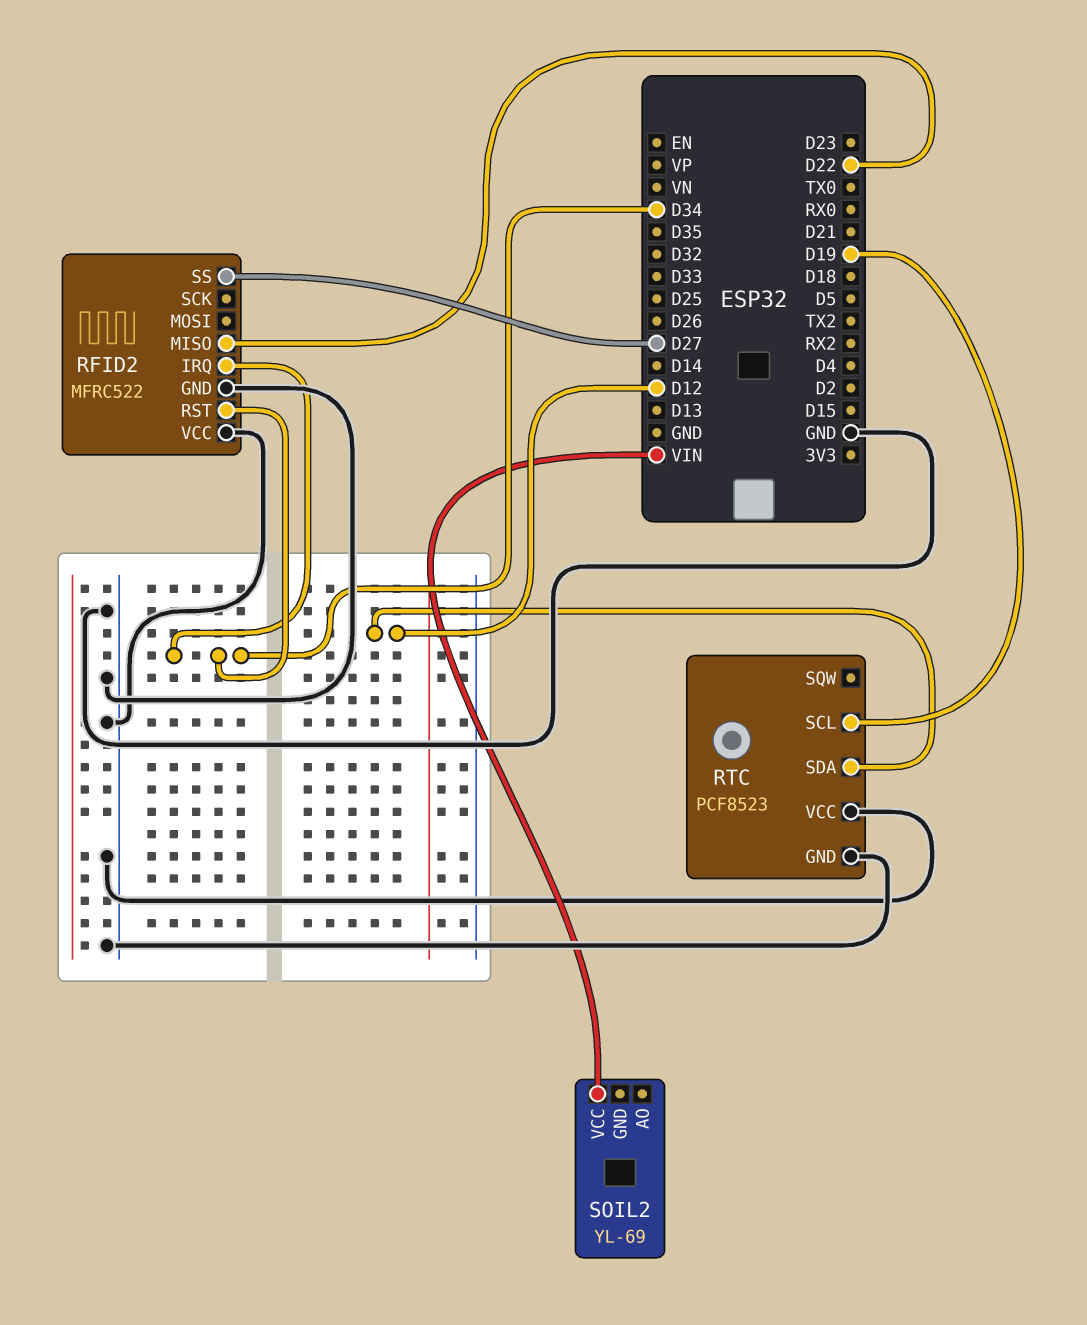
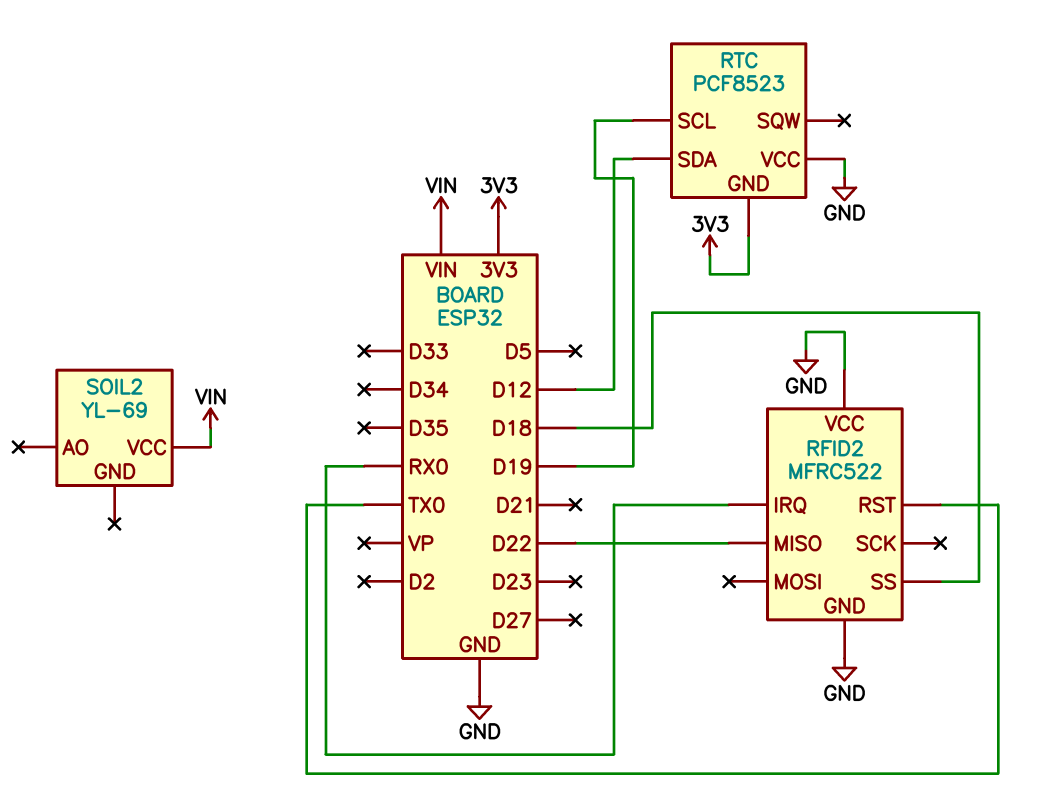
RFID2 pin IRQ: D34 -> RX0
RFID2 pin RST: D34 -> TX0
RFID2 pin SS: D27 -> D18
RTC pin GND: GND -> 3V3

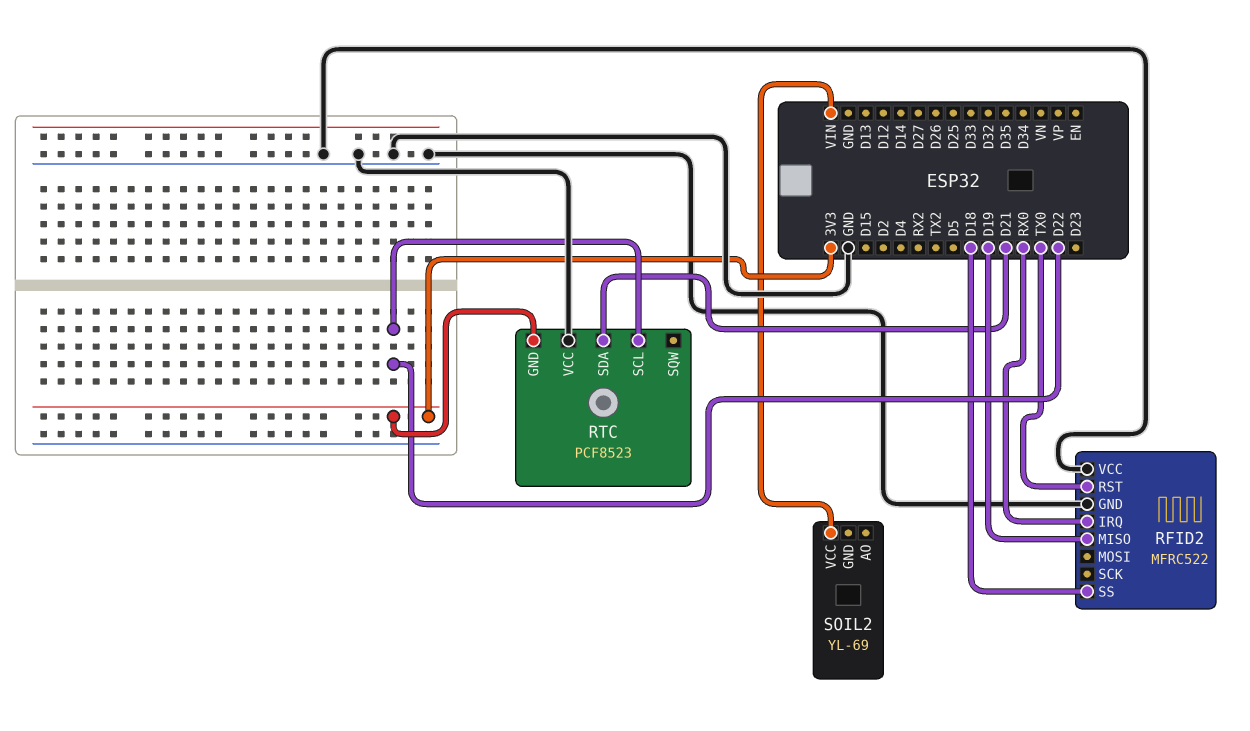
RFID2 pin MISO: D22 -> D19
RTC pin SCL: D19 -> D22
RTC pin SDA: D12 -> D21

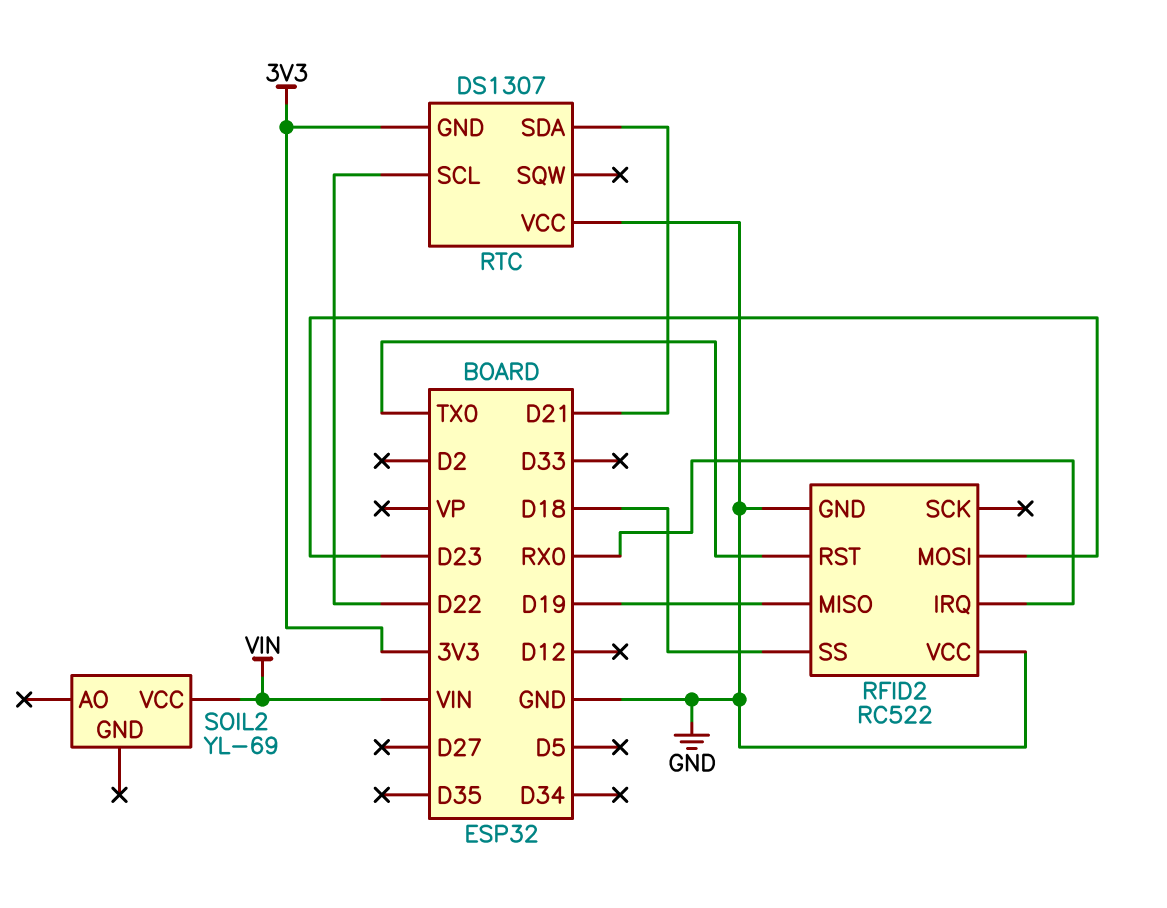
RFID2: MFRC522 -> RC522
RFID2 pin MOSI: none -> D23
RTC: PCF8523 -> DS1307

